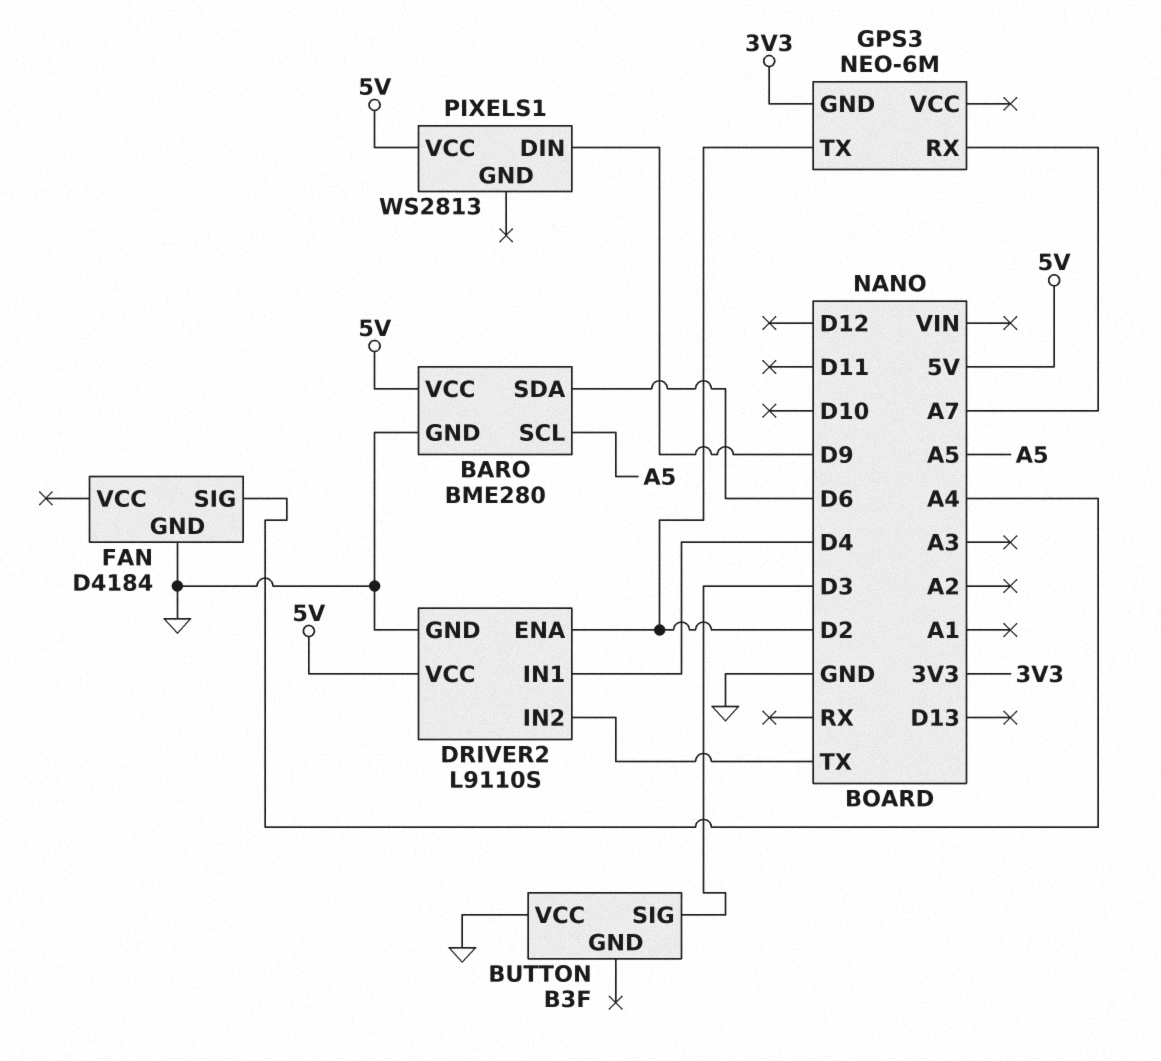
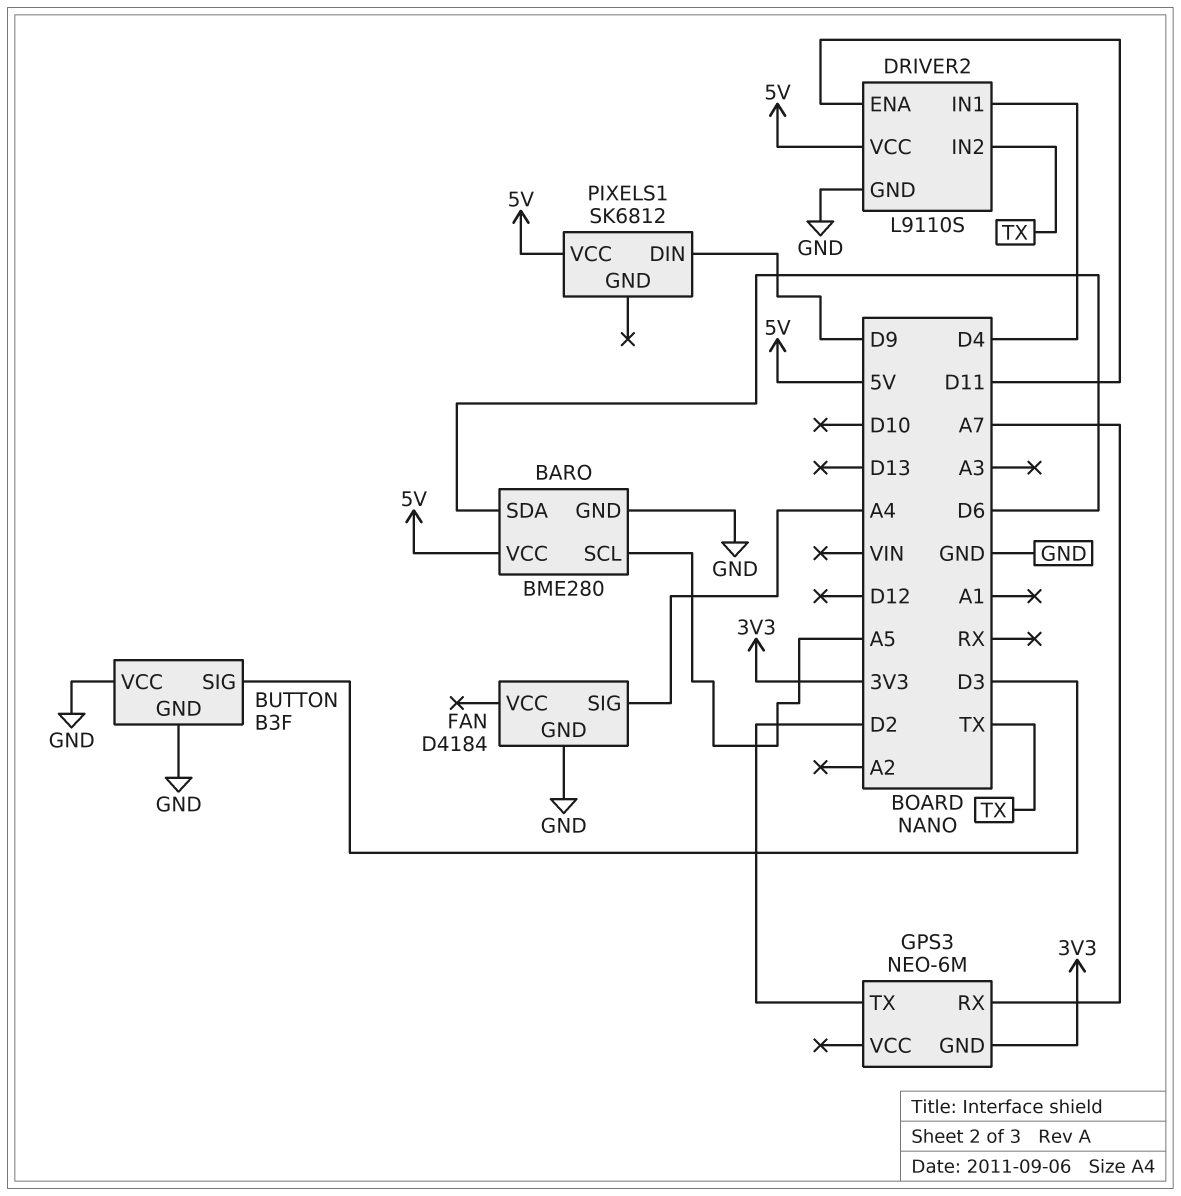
BUTTON pin GND: none -> GND
DRIVER2 pin ENA: D2 -> D11
PIXELS1: WS2813 -> SK6812

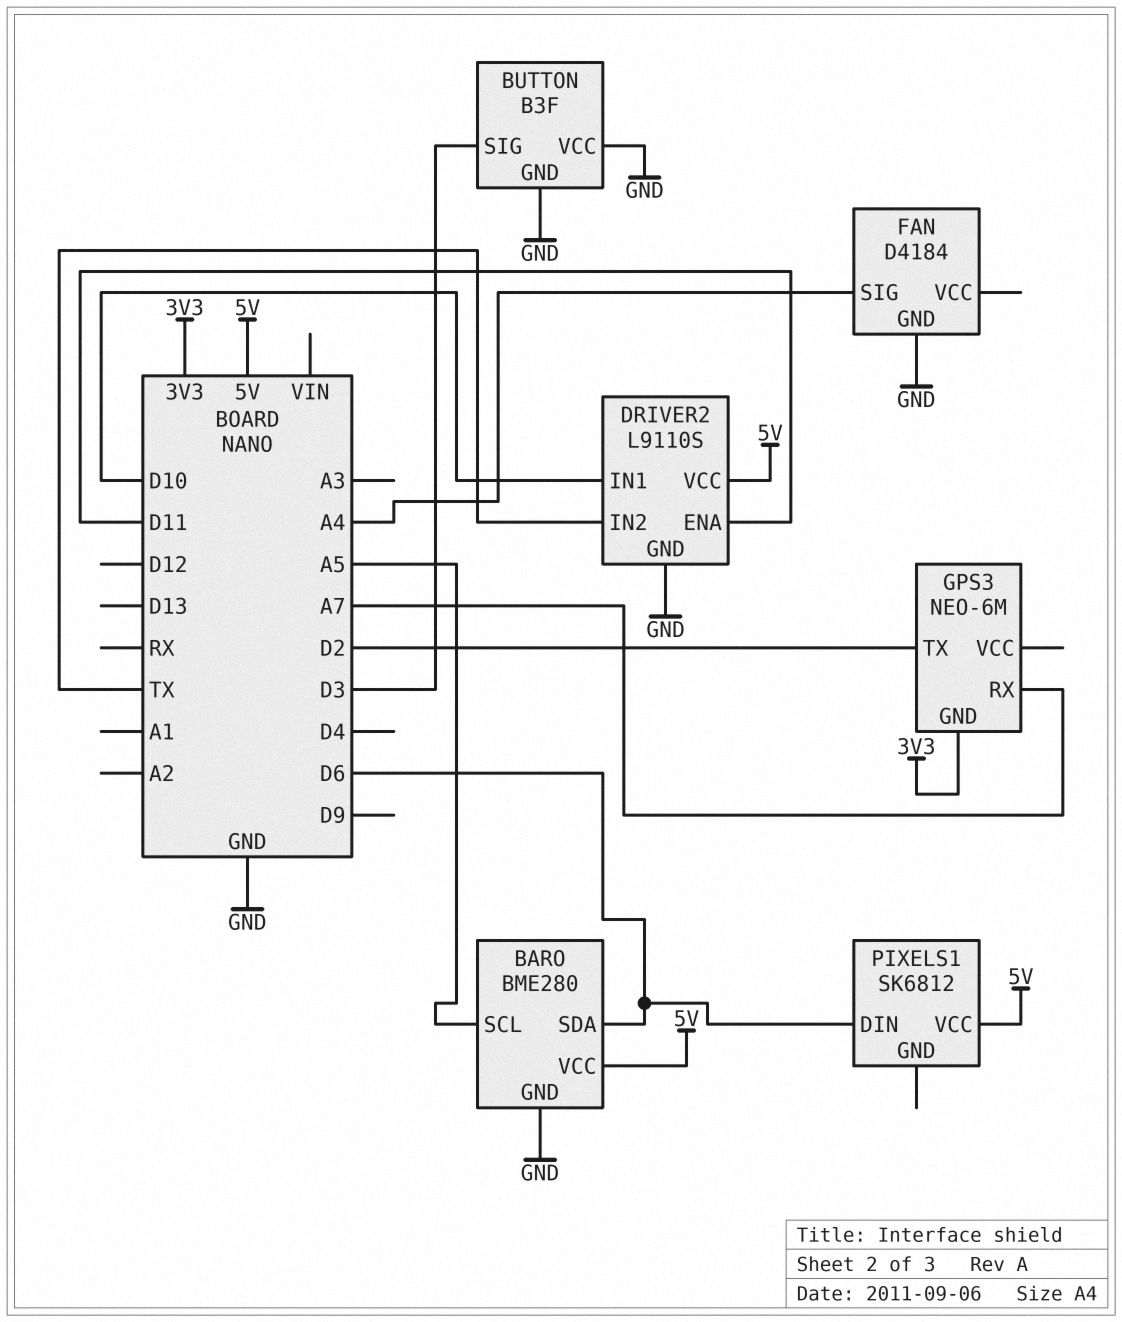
DRIVER2 pin IN1: D4 -> D10
PIXELS1 pin DIN: D9 -> D6

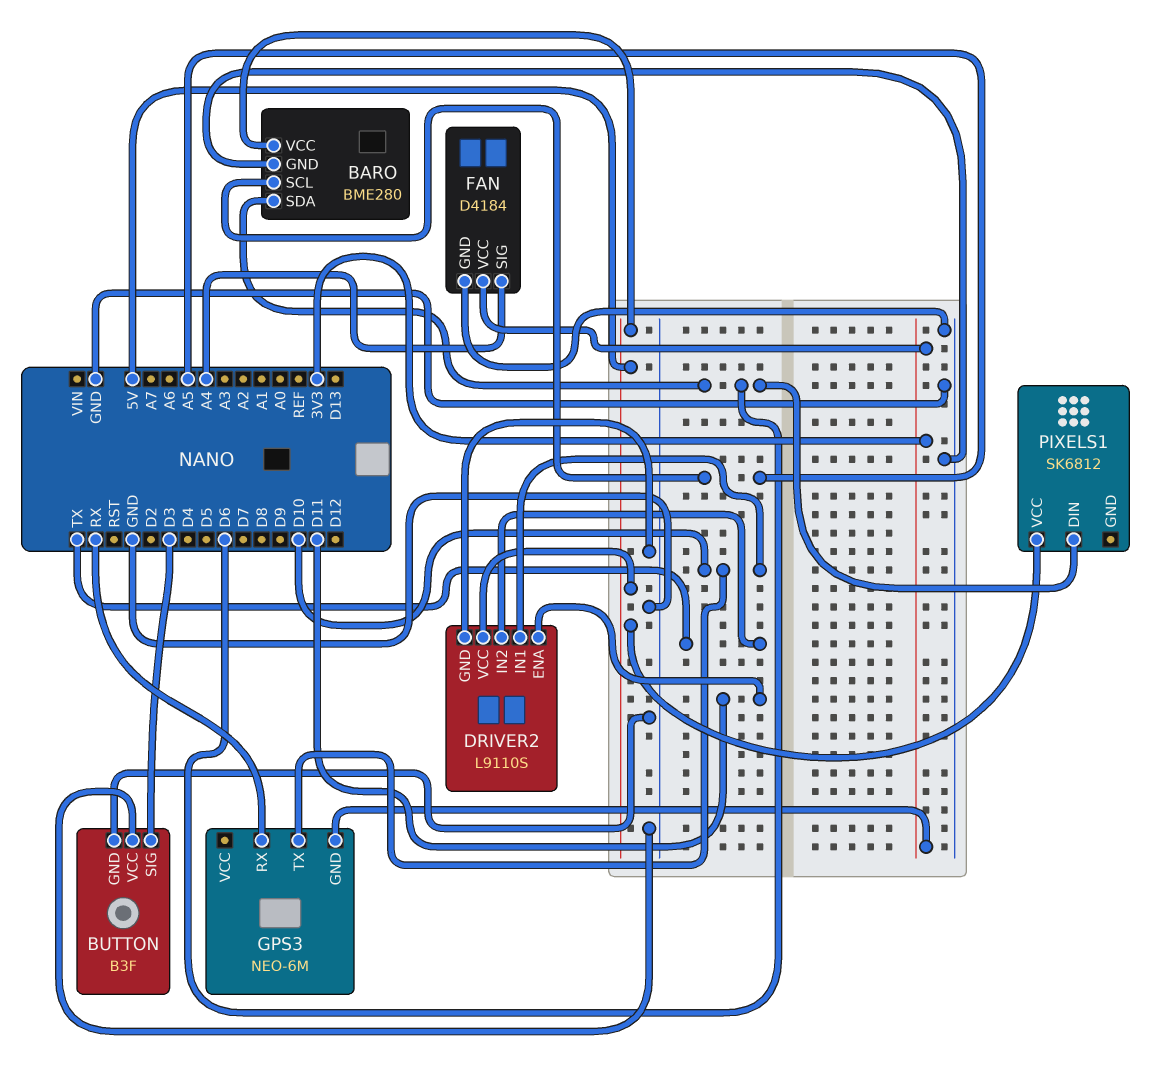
FAN pin VCC: none -> 3V3
GPS3 pin RX: A7 -> RX
GPS3 pin TX: D2 -> D10

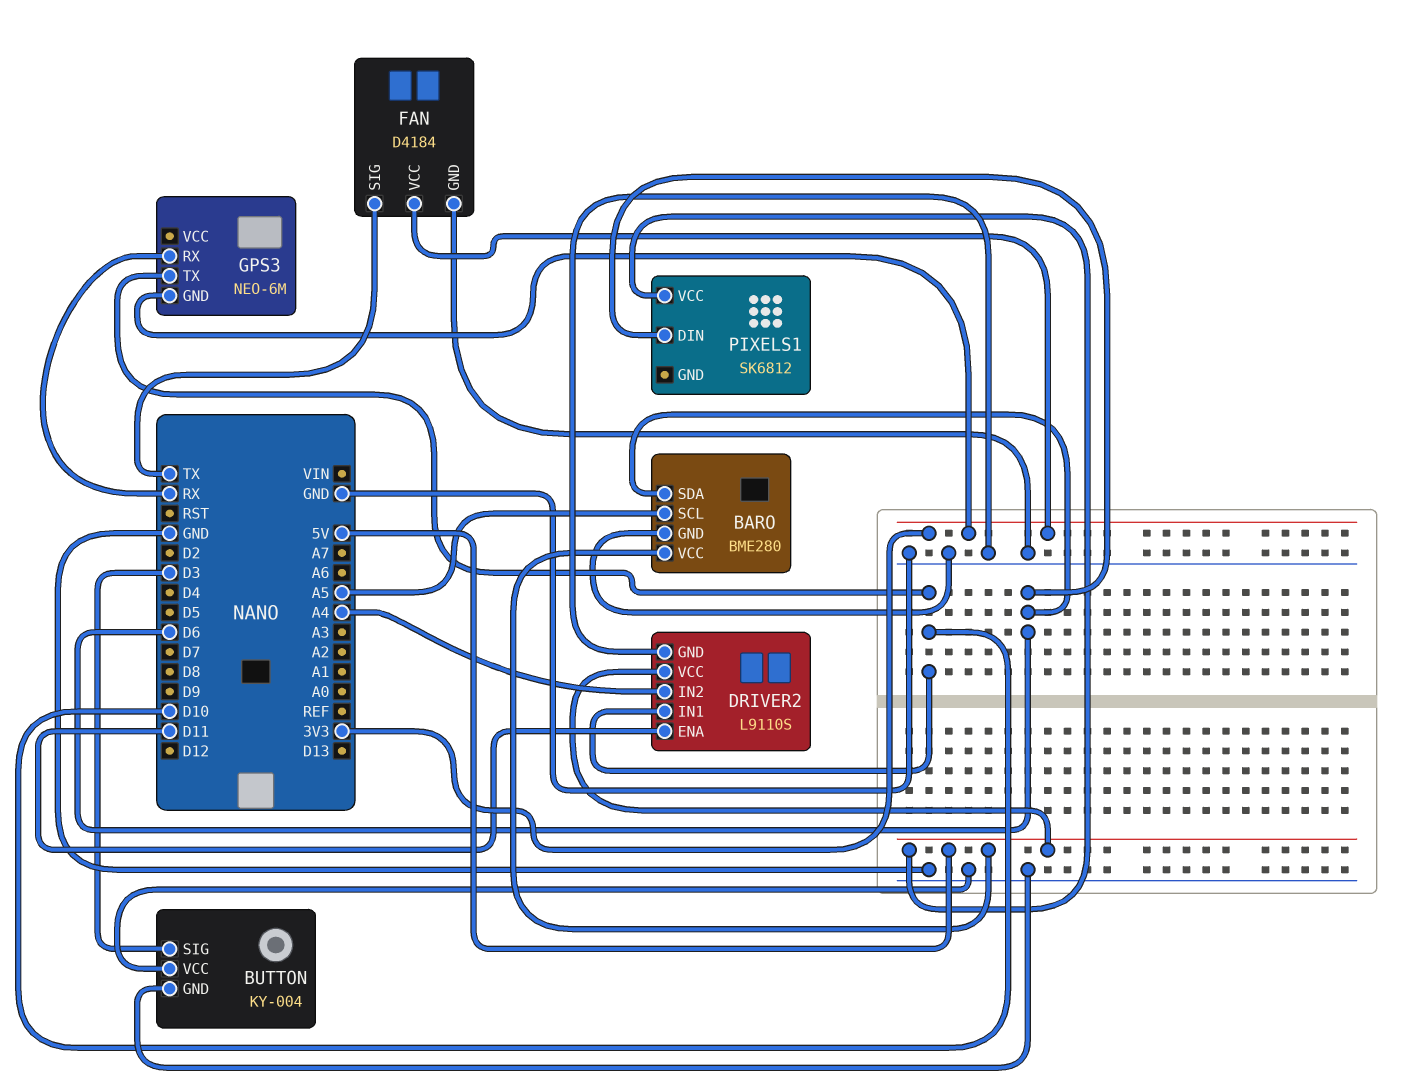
BUTTON: B3F -> KY-004
DRIVER2 pin IN2: TX -> A4
FAN pin SIG: A4 -> TX

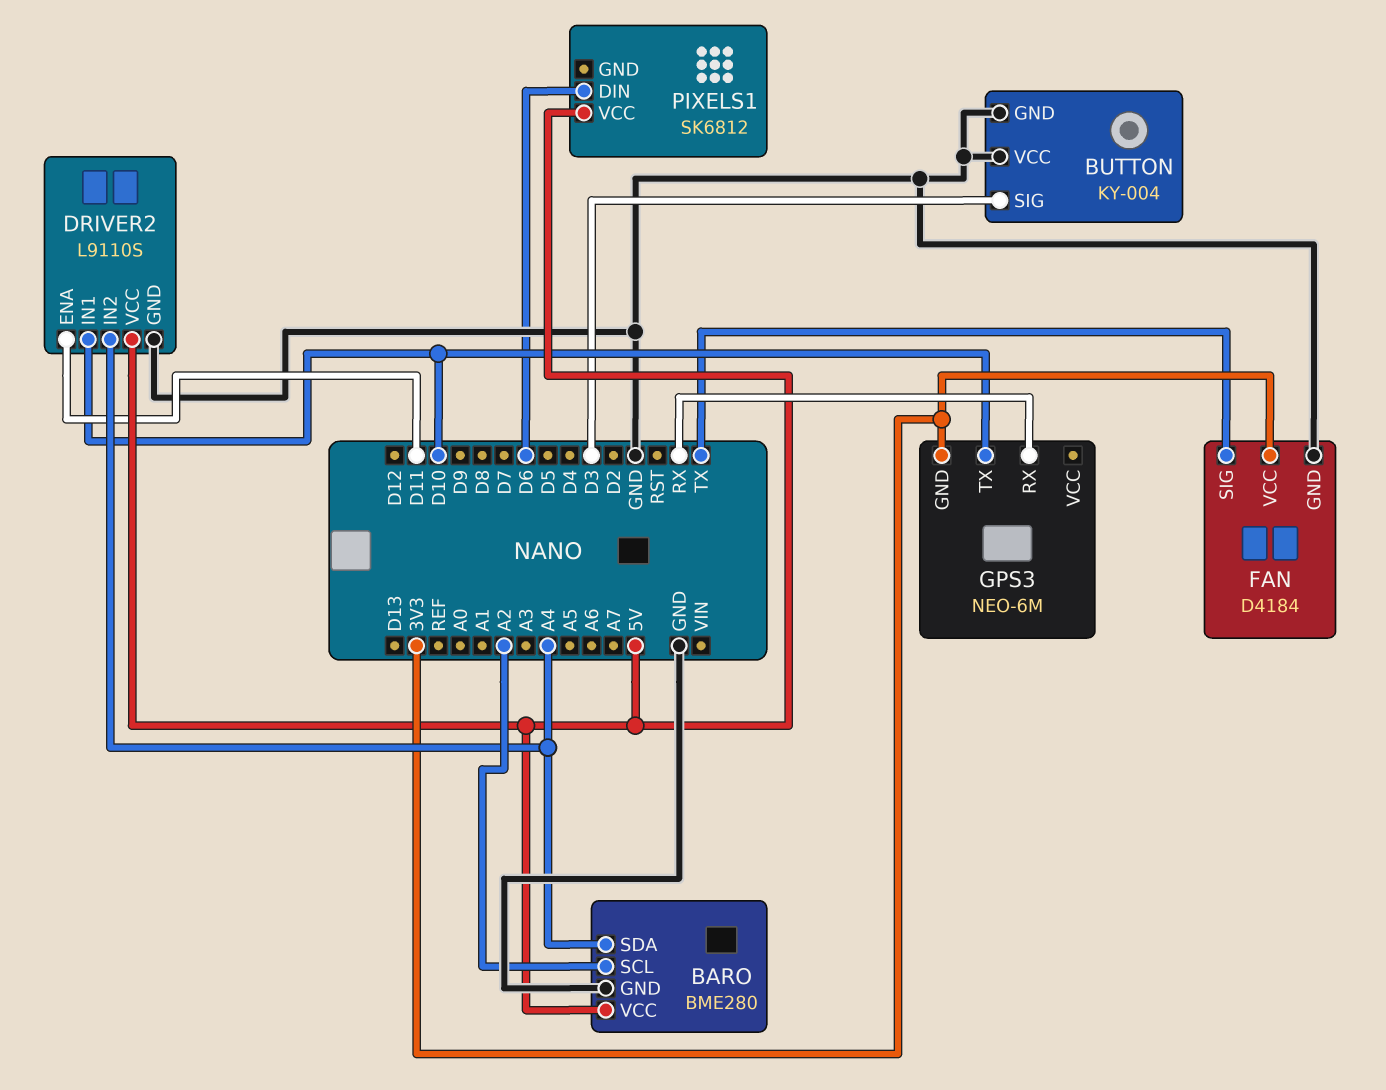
BARO pin SCL: A5 -> A2
BARO pin SDA: D6 -> A4

